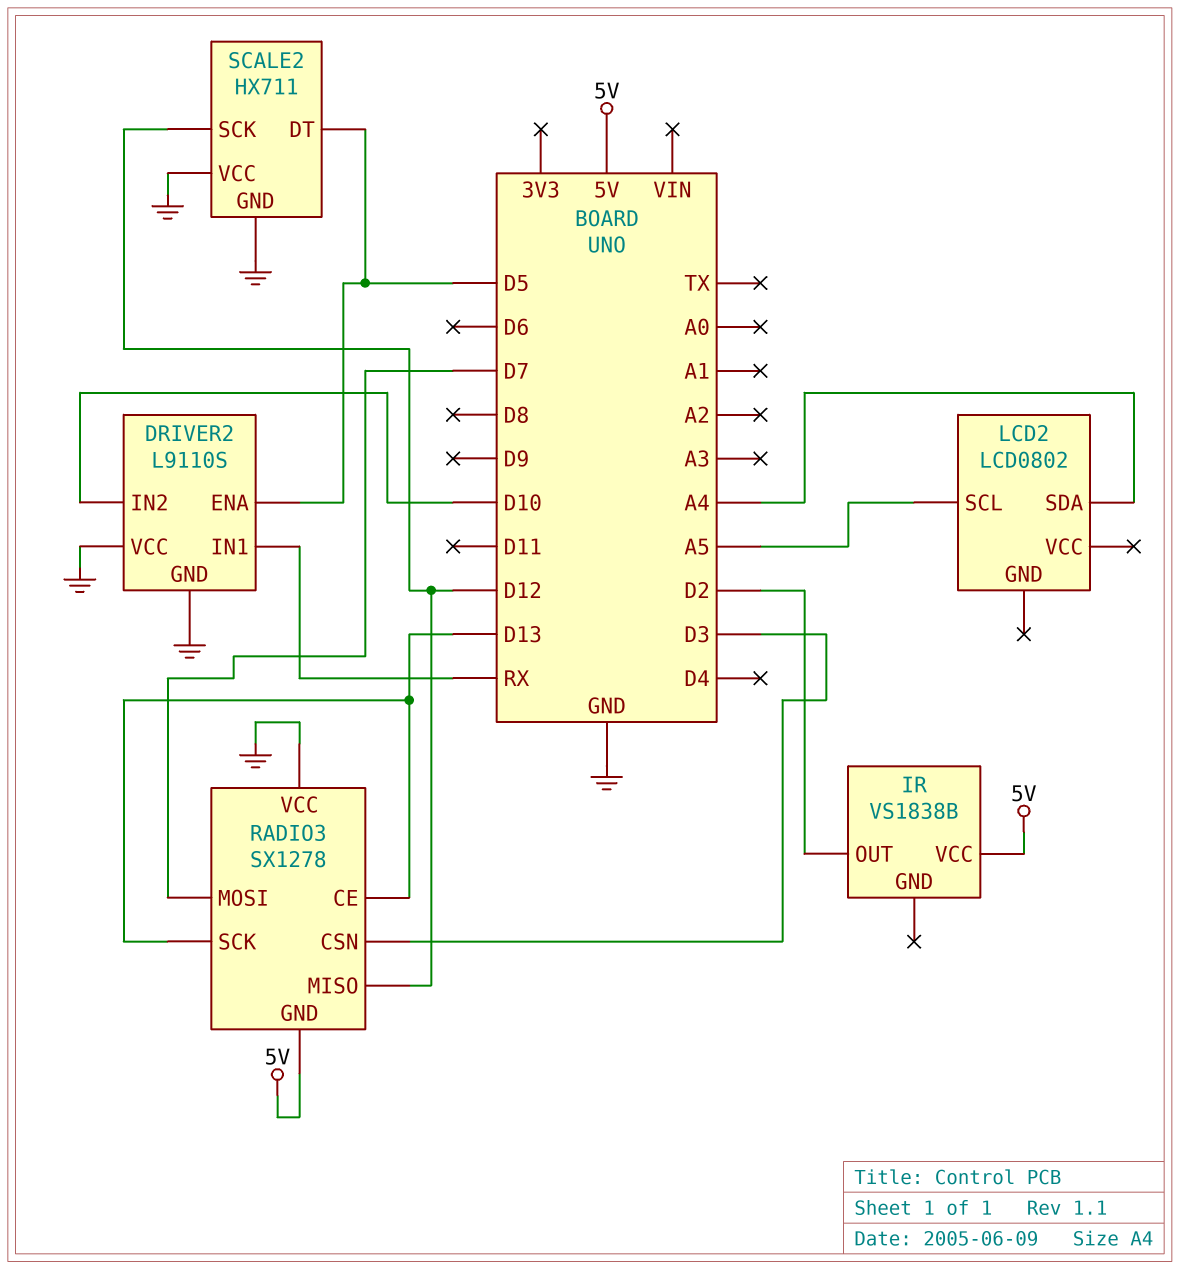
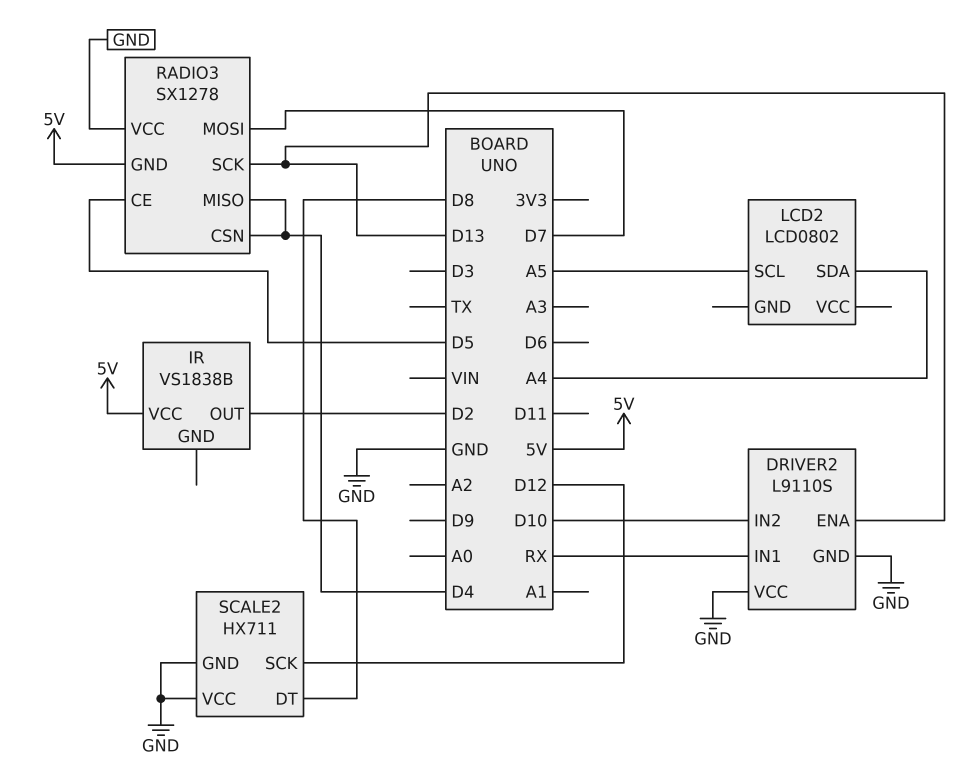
DRIVER2 pin ENA: D5 -> D13
RADIO3 pin CE: D13 -> D5
RADIO3 pin CSN: D3 -> D4
RADIO3 pin MISO: D12 -> D4
SCALE2 pin DT: D5 -> D8

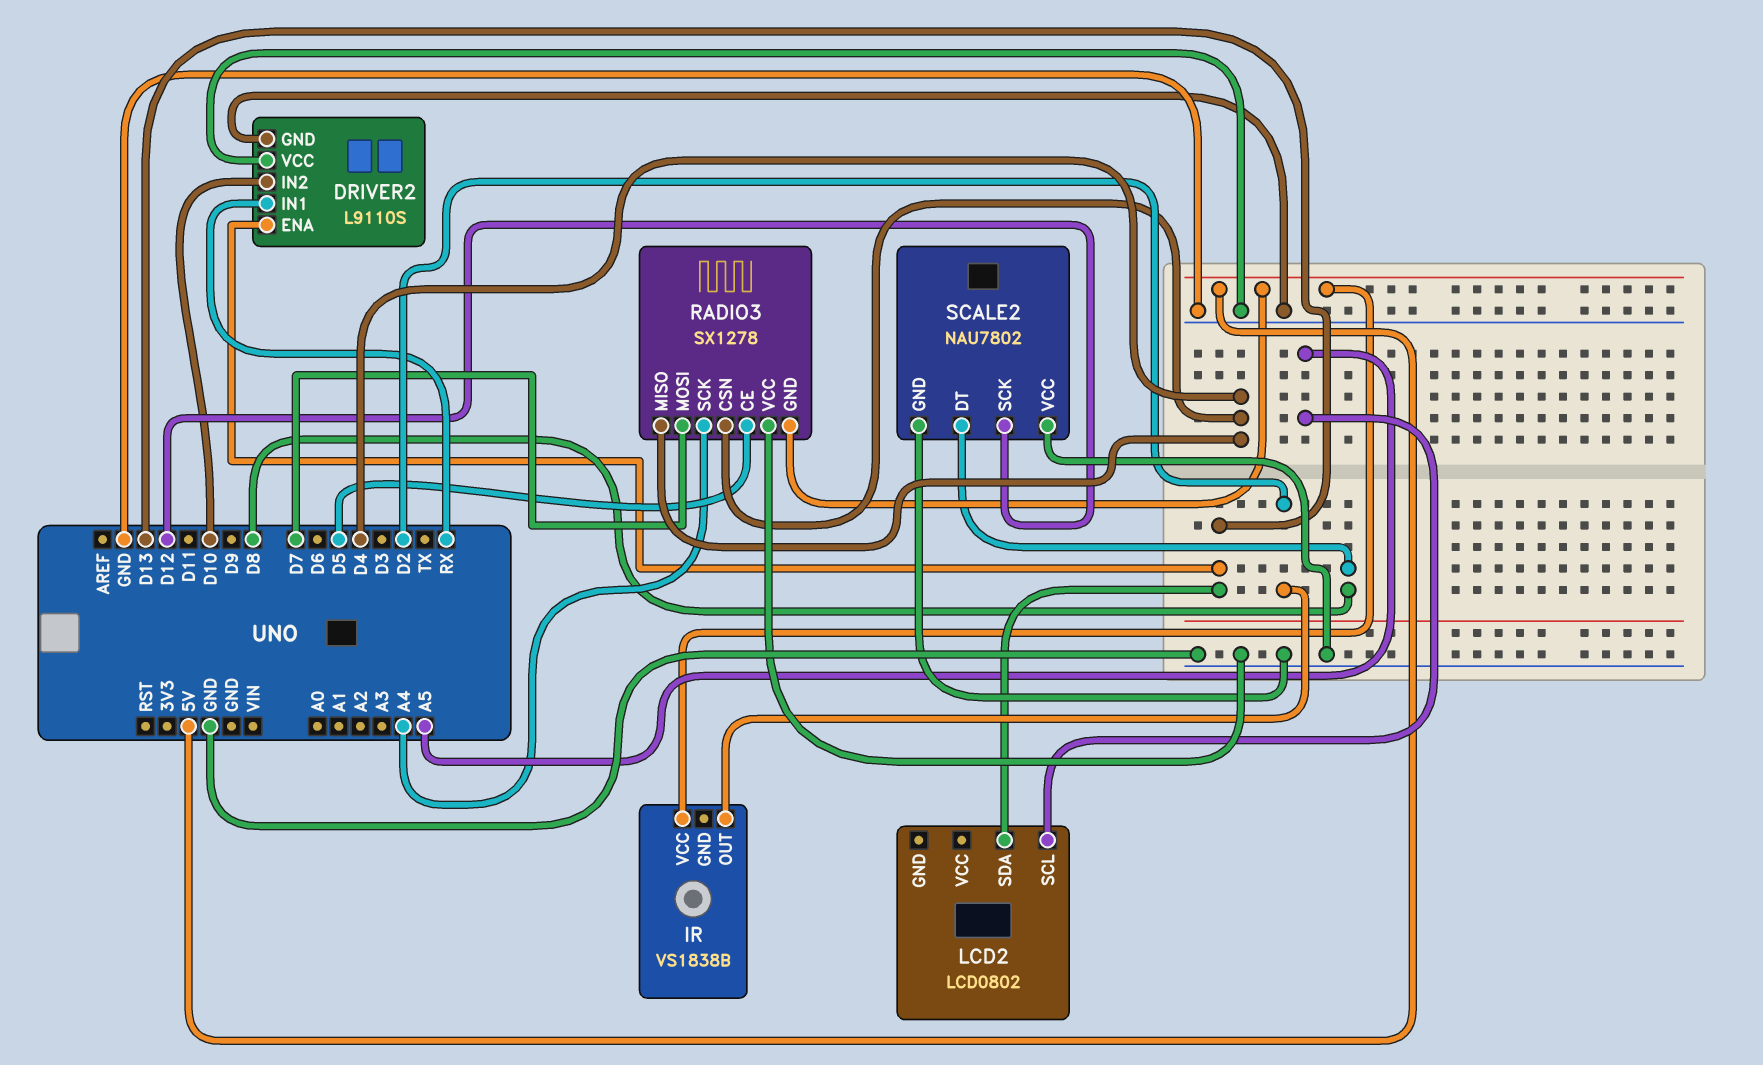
LCD2 pin SDA: A4 -> D13
RADIO3 pin SCK: D13 -> A4
SCALE2: HX711 -> NAU7802

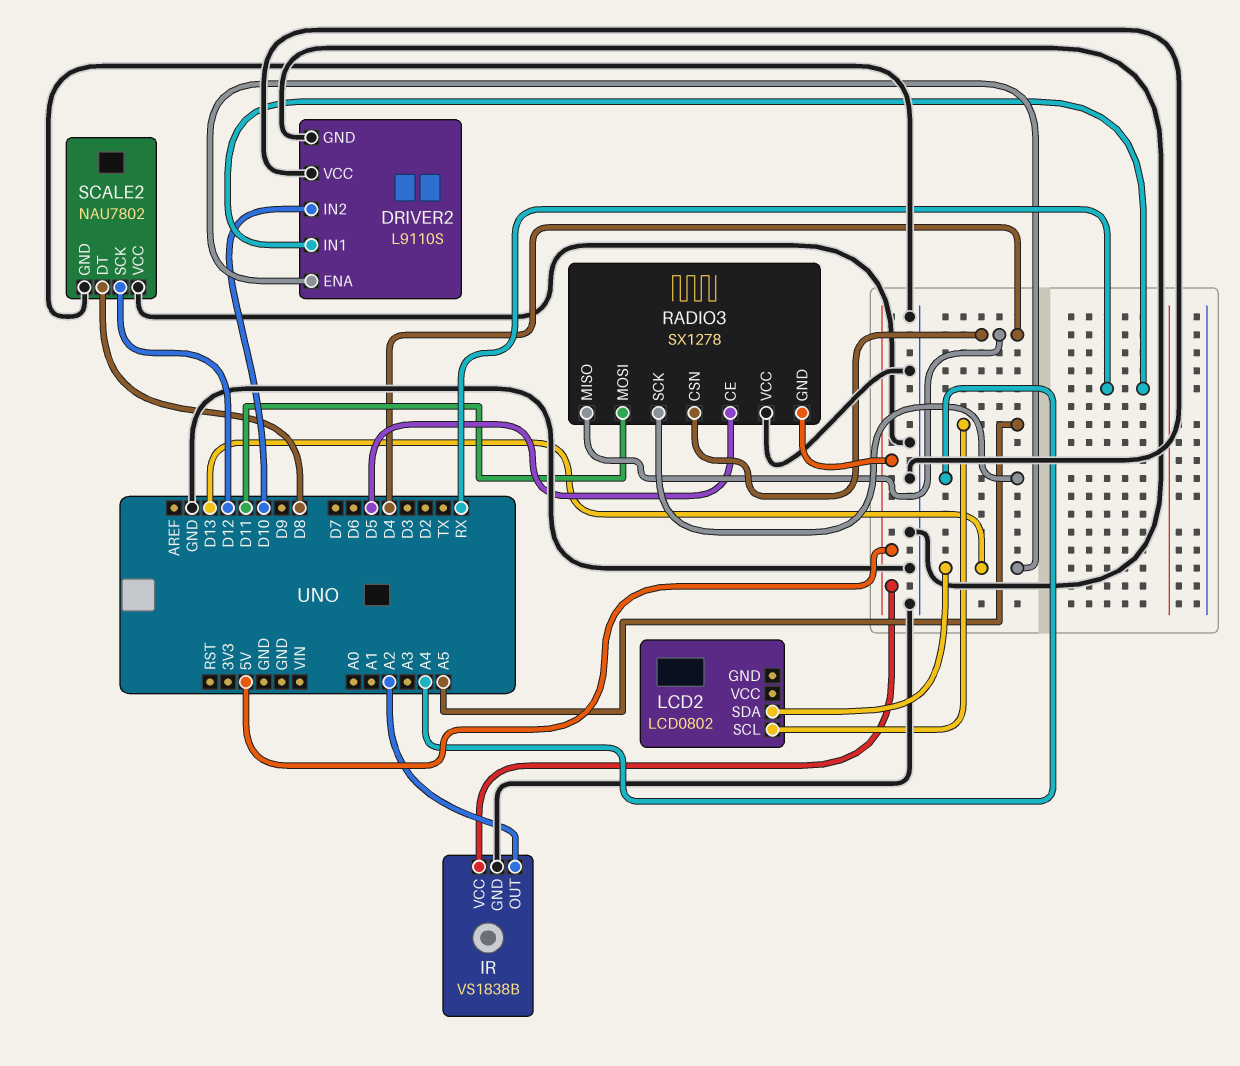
IR pin GND: none -> GND
IR pin OUT: D2 -> A2
RADIO3 pin MOSI: D7 -> D11

